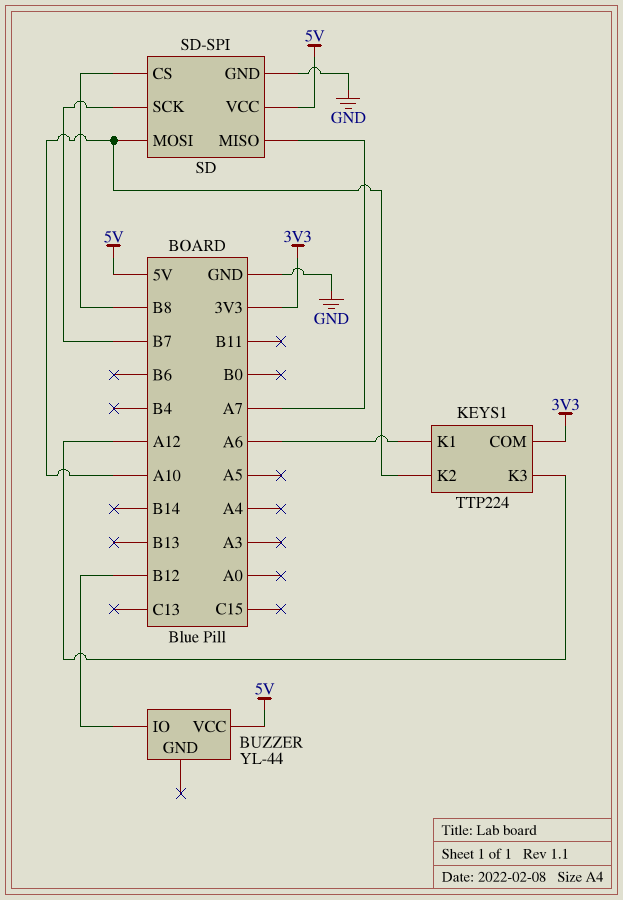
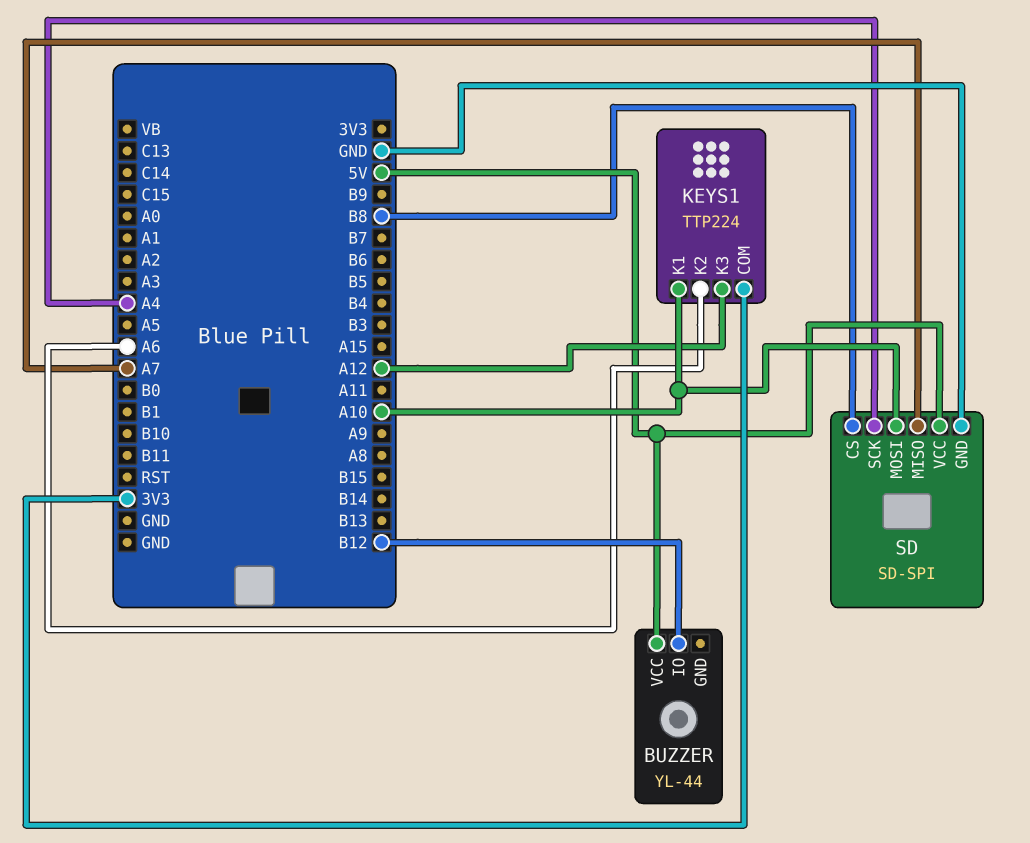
KEYS1 pin K1: A6 -> A10
KEYS1 pin K2: A10 -> A6
SD pin SCK: B7 -> A4

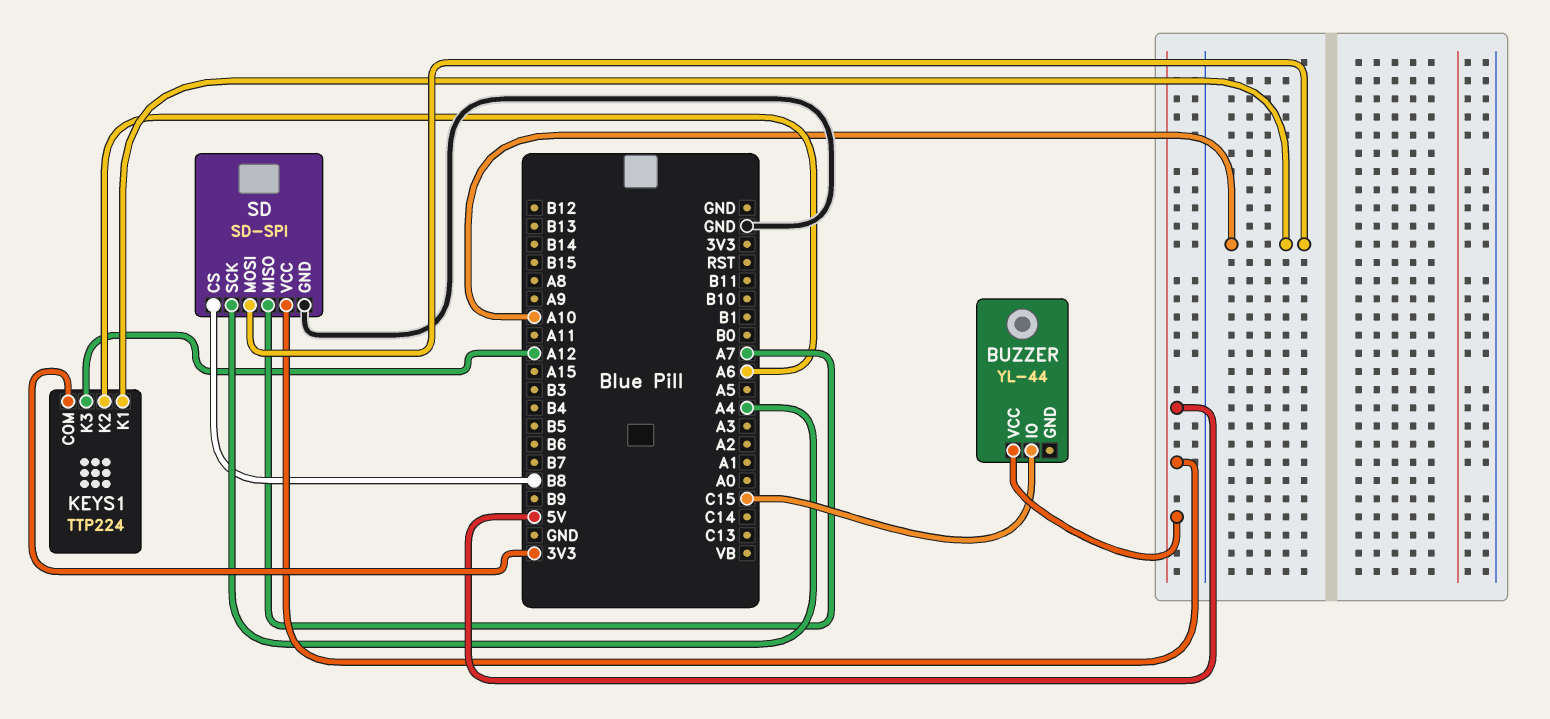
BUZZER pin IO: B12 -> C15

